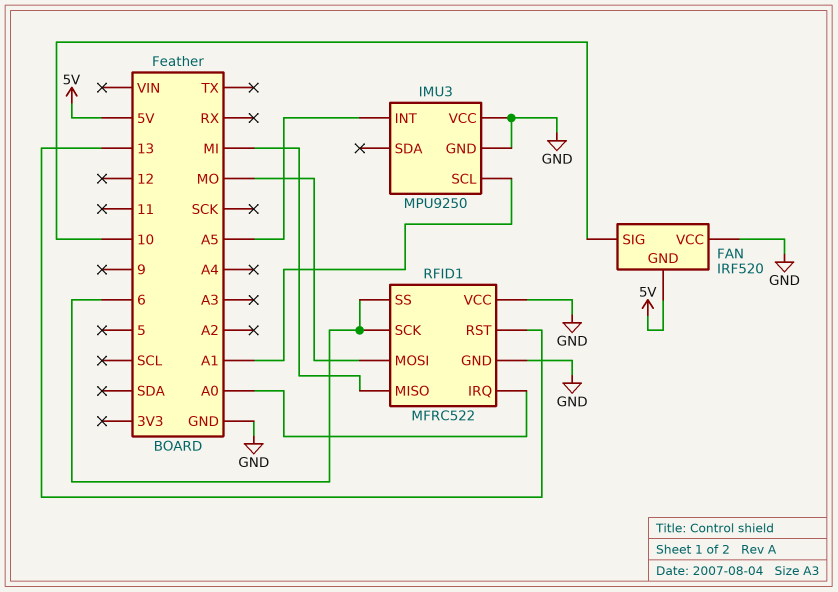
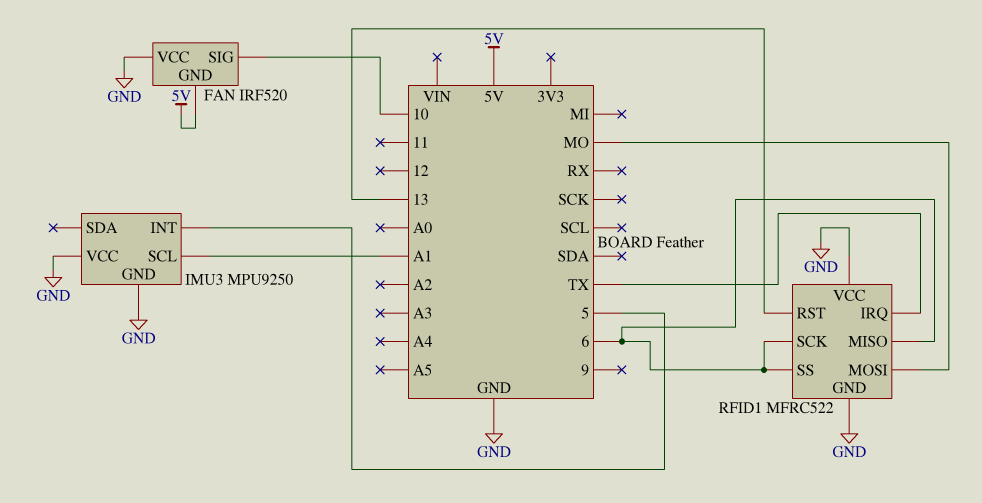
IMU3 pin INT: A5 -> 5
RFID1 pin IRQ: A0 -> TX
RFID1 pin MISO: MI -> 6

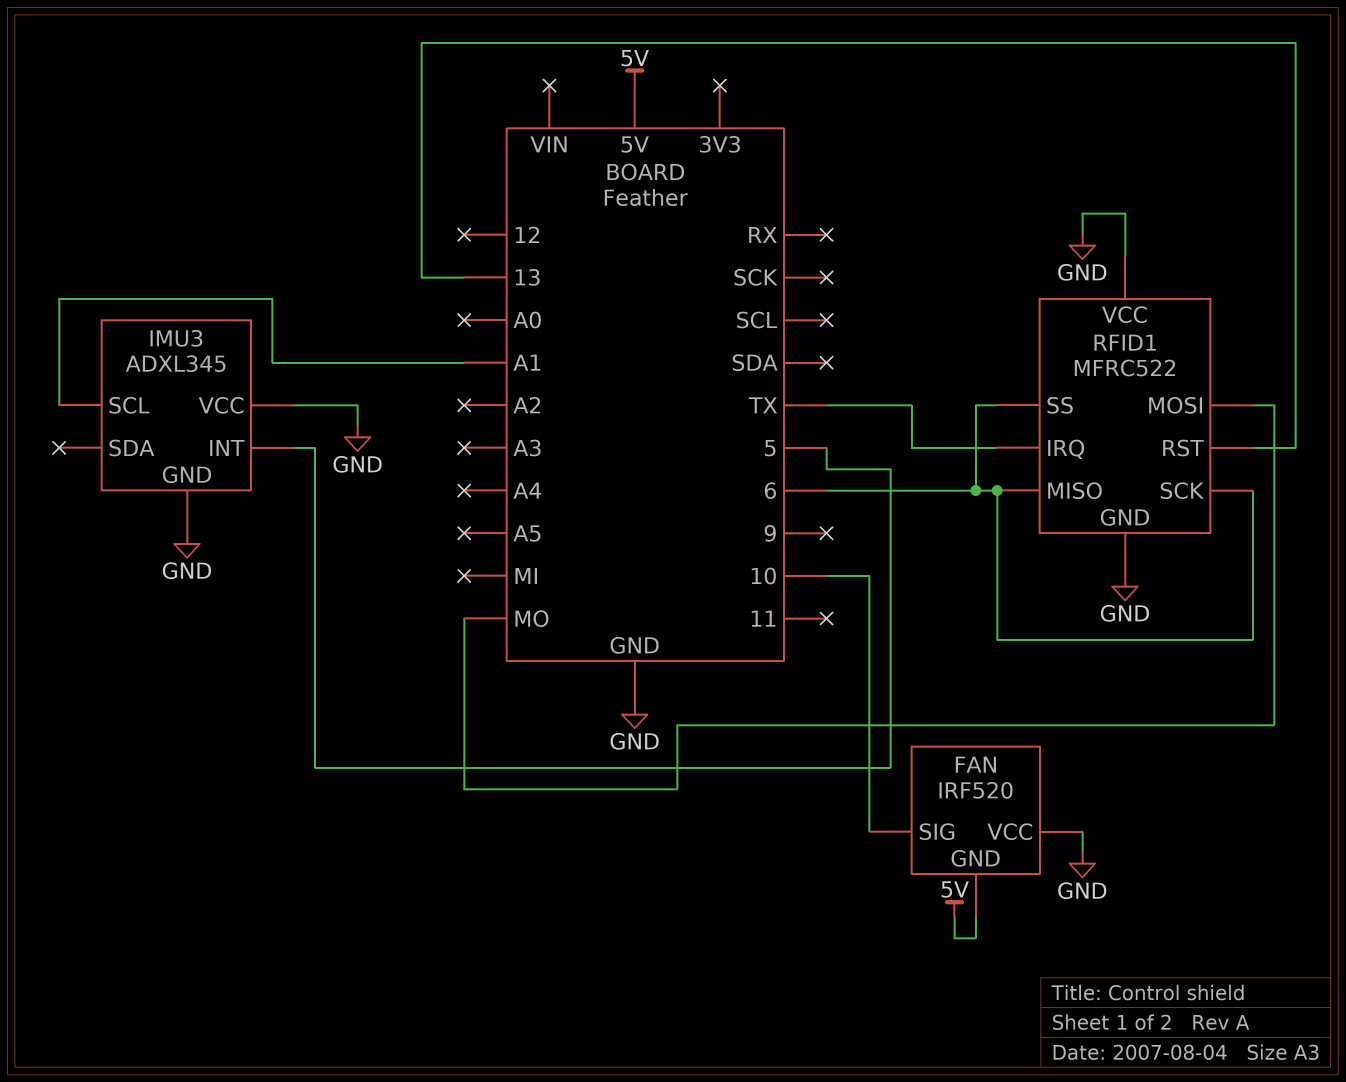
IMU3: MPU9250 -> ADXL345

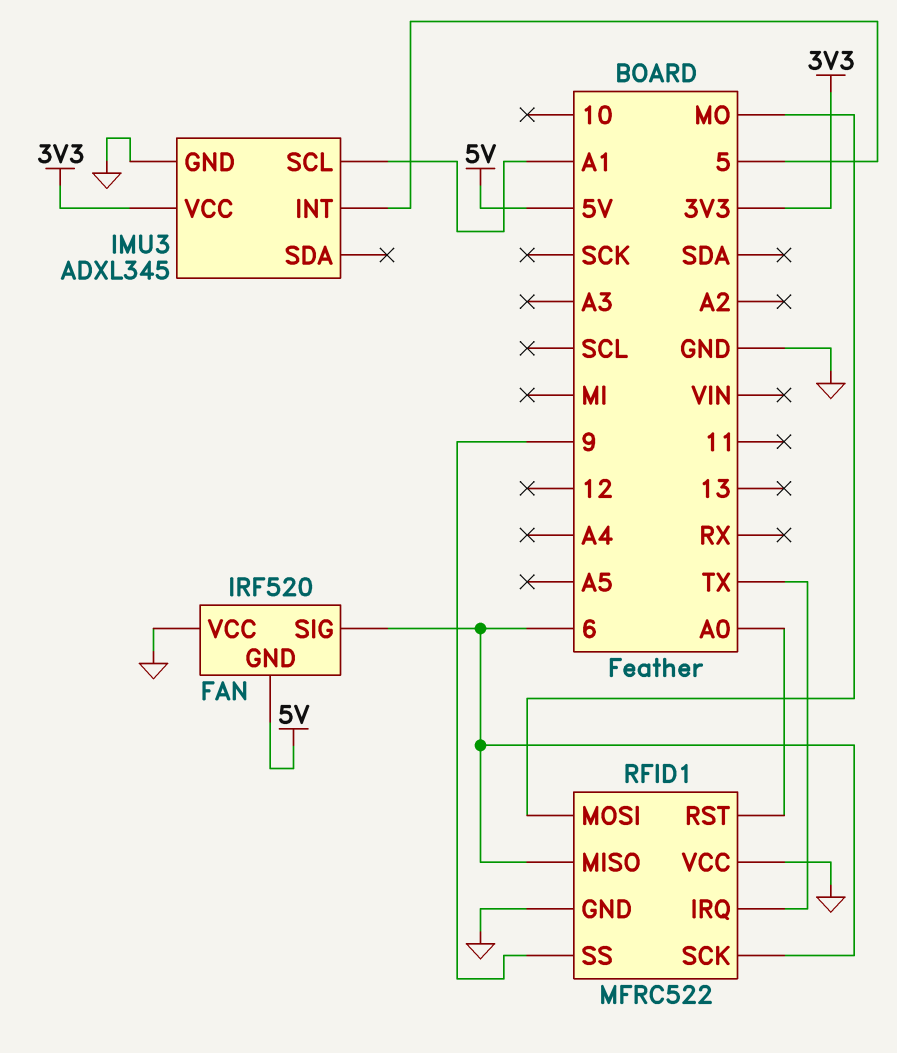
FAN pin SIG: 10 -> 6
IMU3 pin VCC: GND -> 3V3
RFID1 pin RST: 13 -> A0
RFID1 pin SS: 6 -> 9

